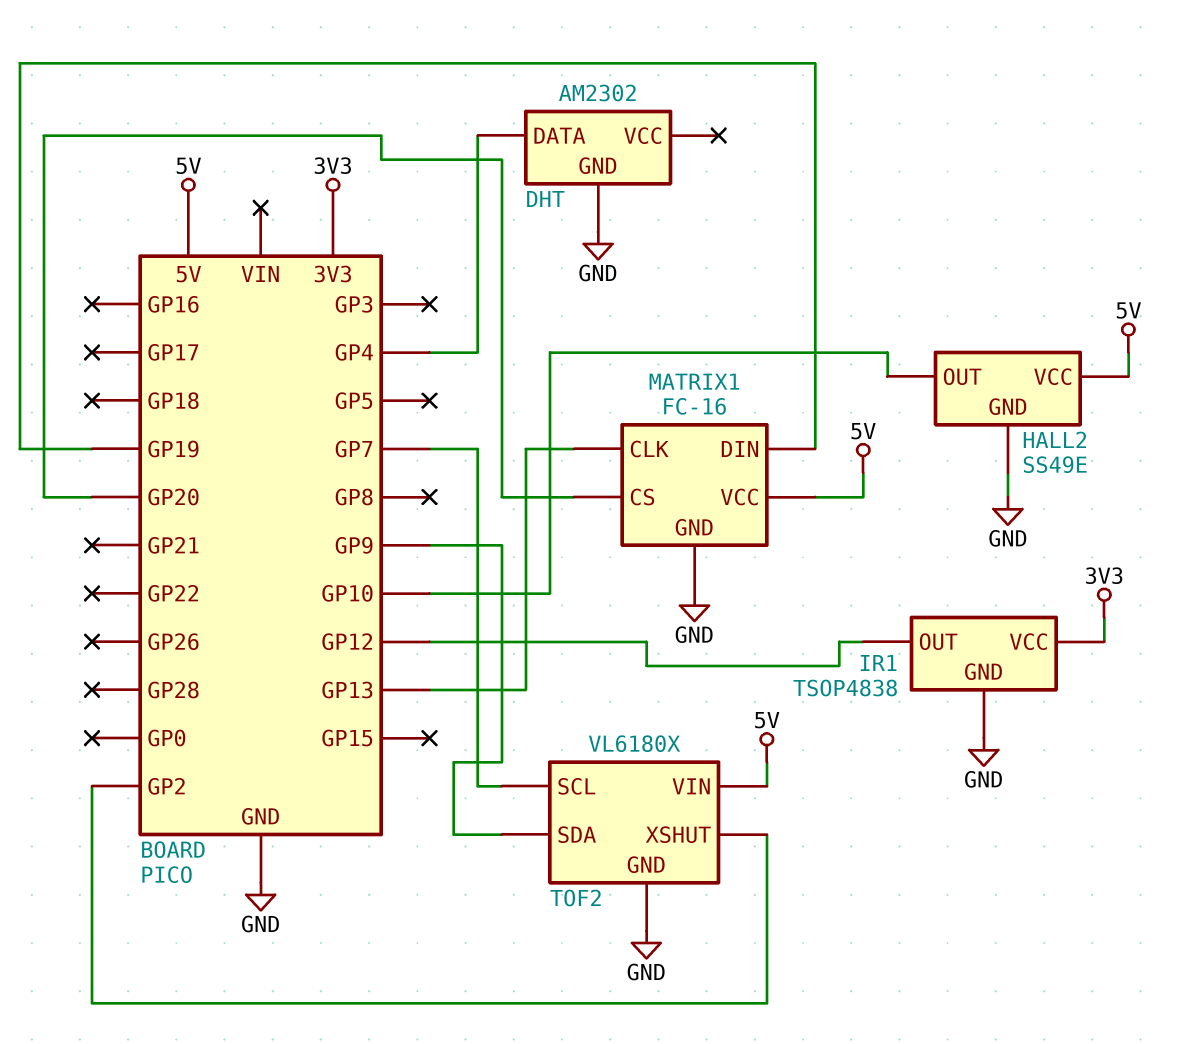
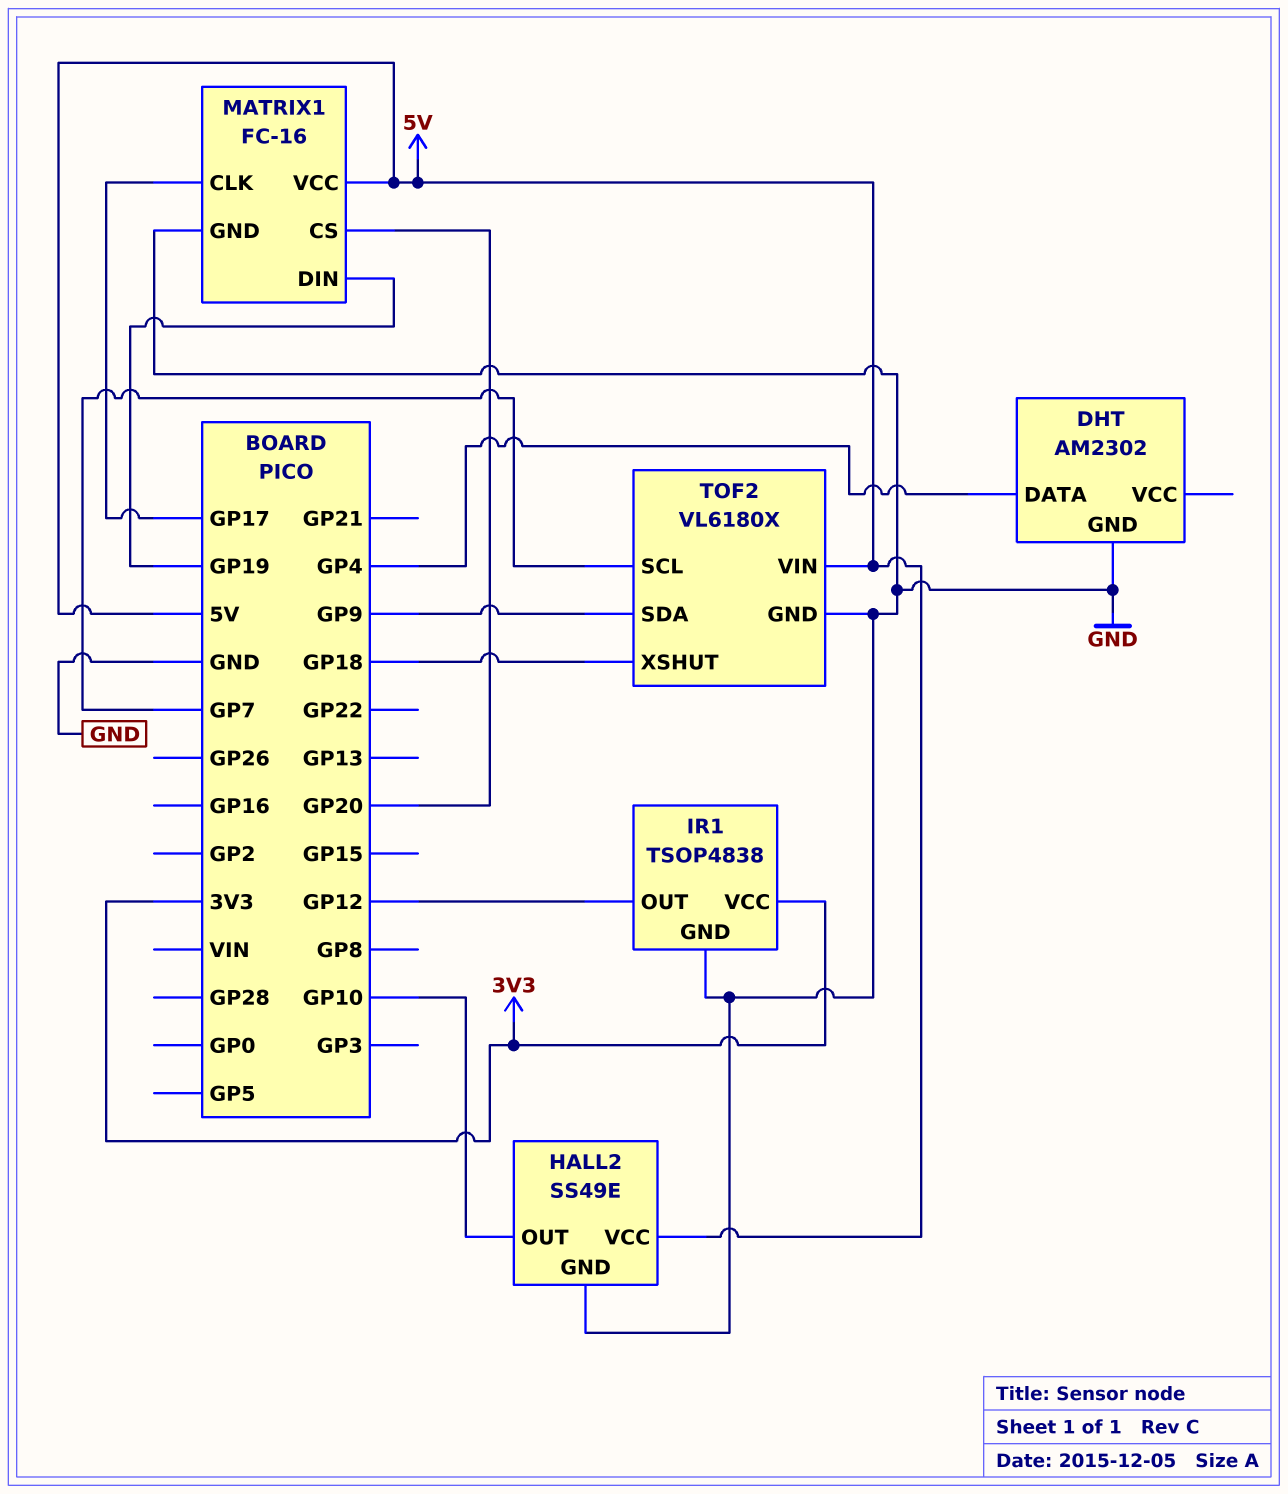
MATRIX1 pin CLK: GP13 -> GP17
TOF2 pin XSHUT: GP2 -> GP18

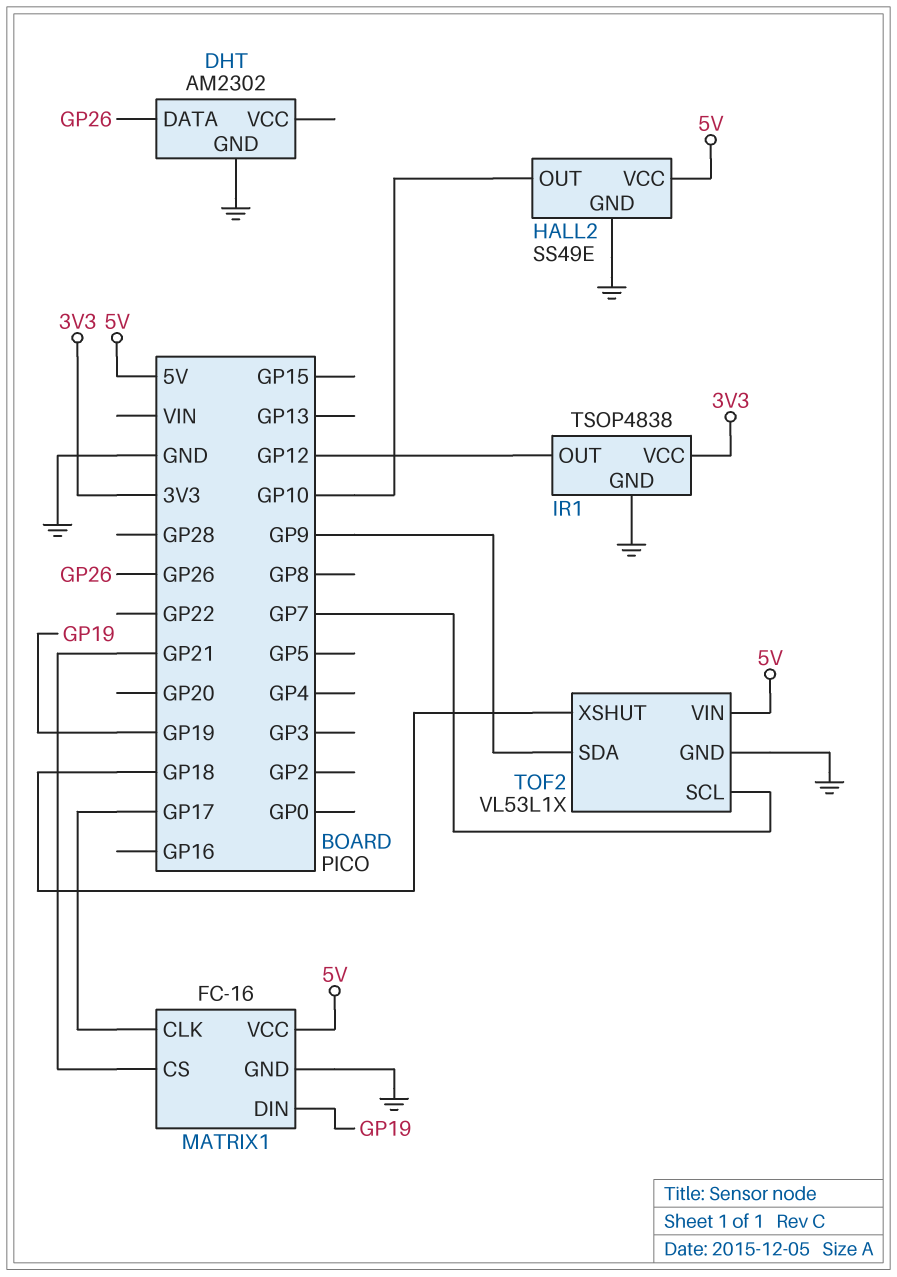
DHT pin DATA: GP4 -> GP26
MATRIX1 pin CS: GP20 -> GP21
TOF2: VL6180X -> VL53L1X

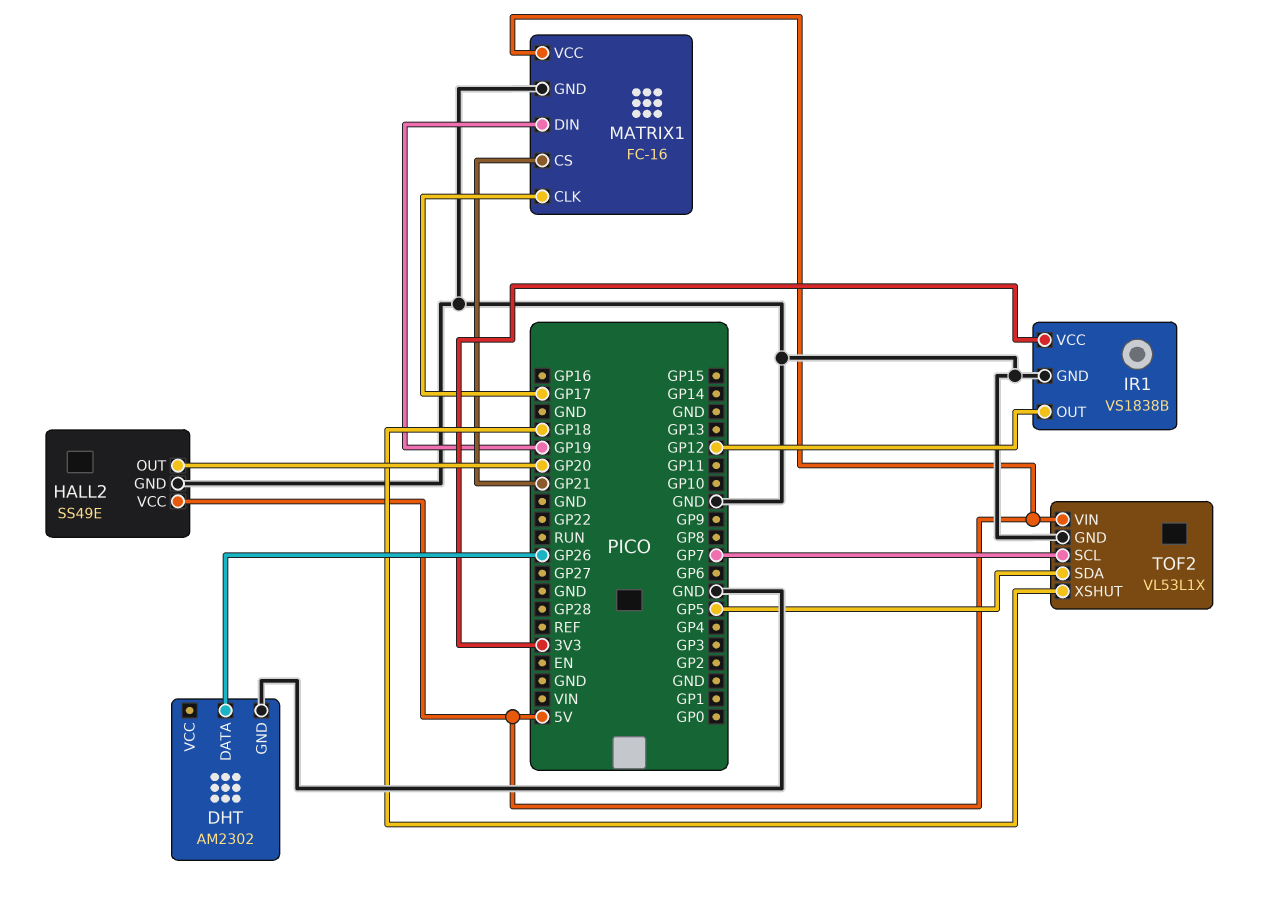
HALL2 pin OUT: GP10 -> GP20
IR1: TSOP4838 -> VS1838B
TOF2 pin SDA: GP9 -> GP5

